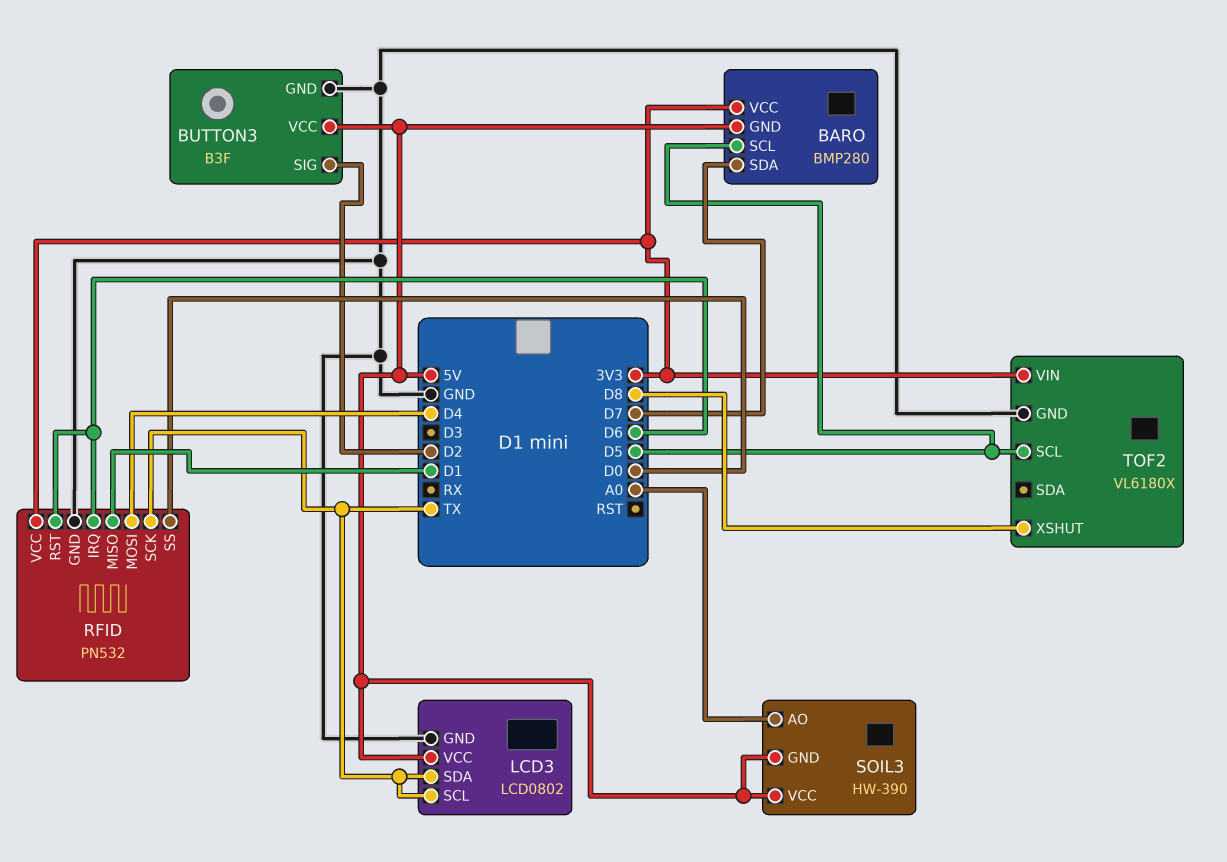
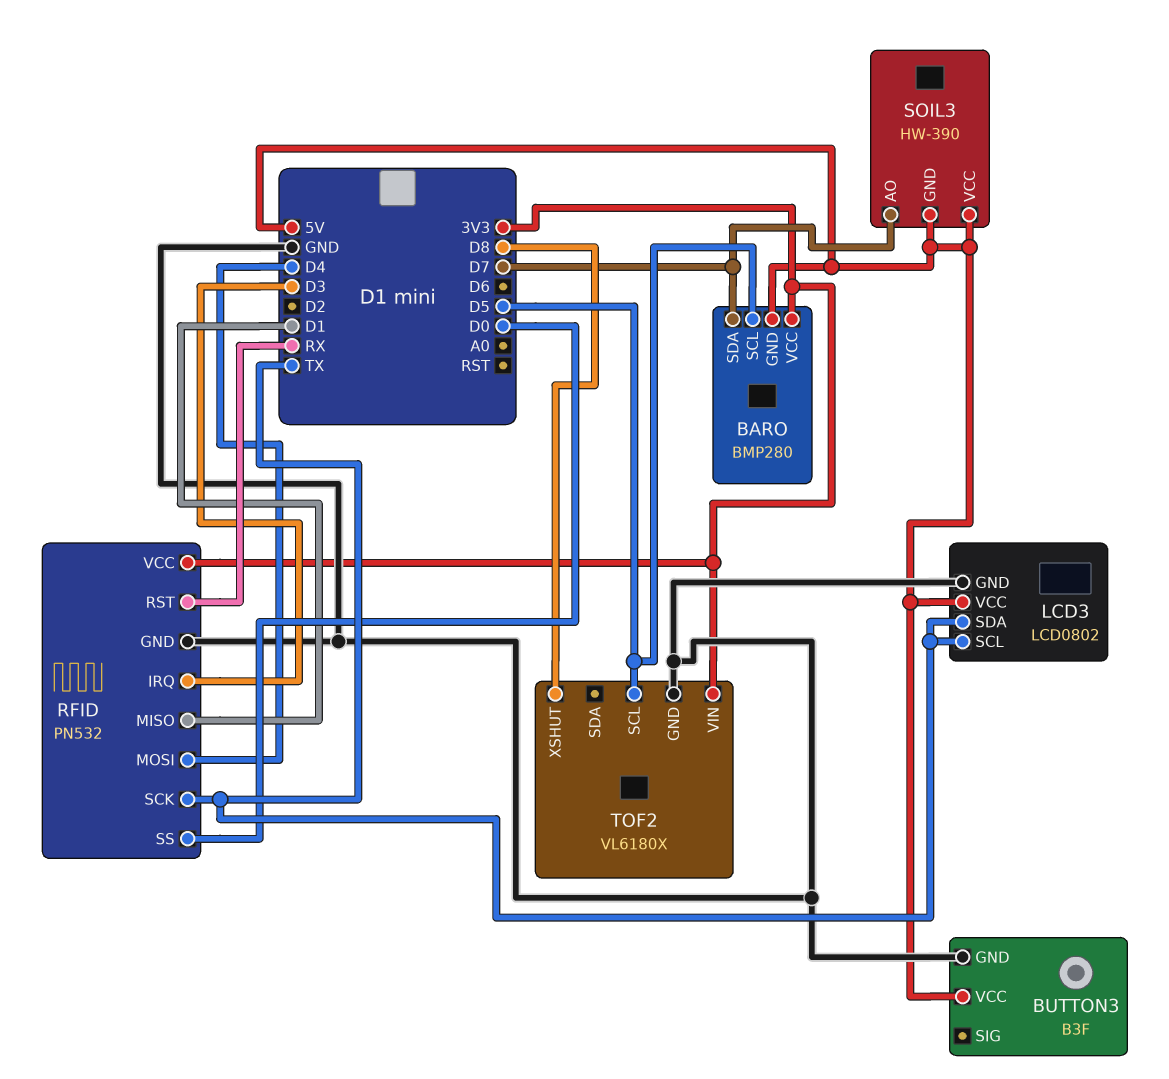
BUTTON3 pin SIG: D2 -> none
RFID pin IRQ: D6 -> D3
RFID pin RST: D6 -> RX
SOIL3 pin AO: A0 -> D7

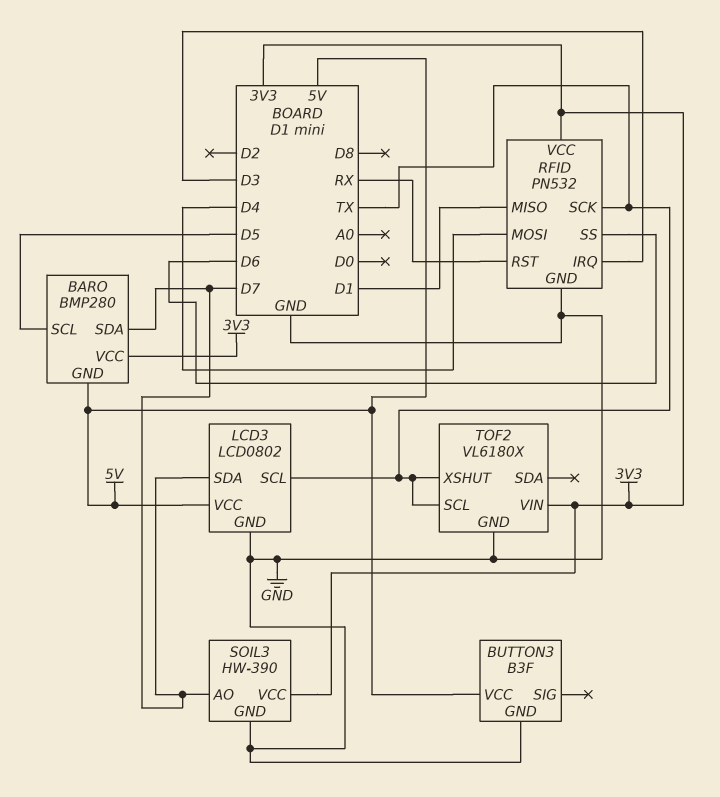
LCD3 pin SDA: TX -> D7
RFID pin SS: D0 -> D6
SOIL3 pin GND: 5V -> GND
SOIL3 pin VCC: 5V -> 3V3
TOF2 pin SCL: D5 -> TX
TOF2 pin XSHUT: D8 -> TX

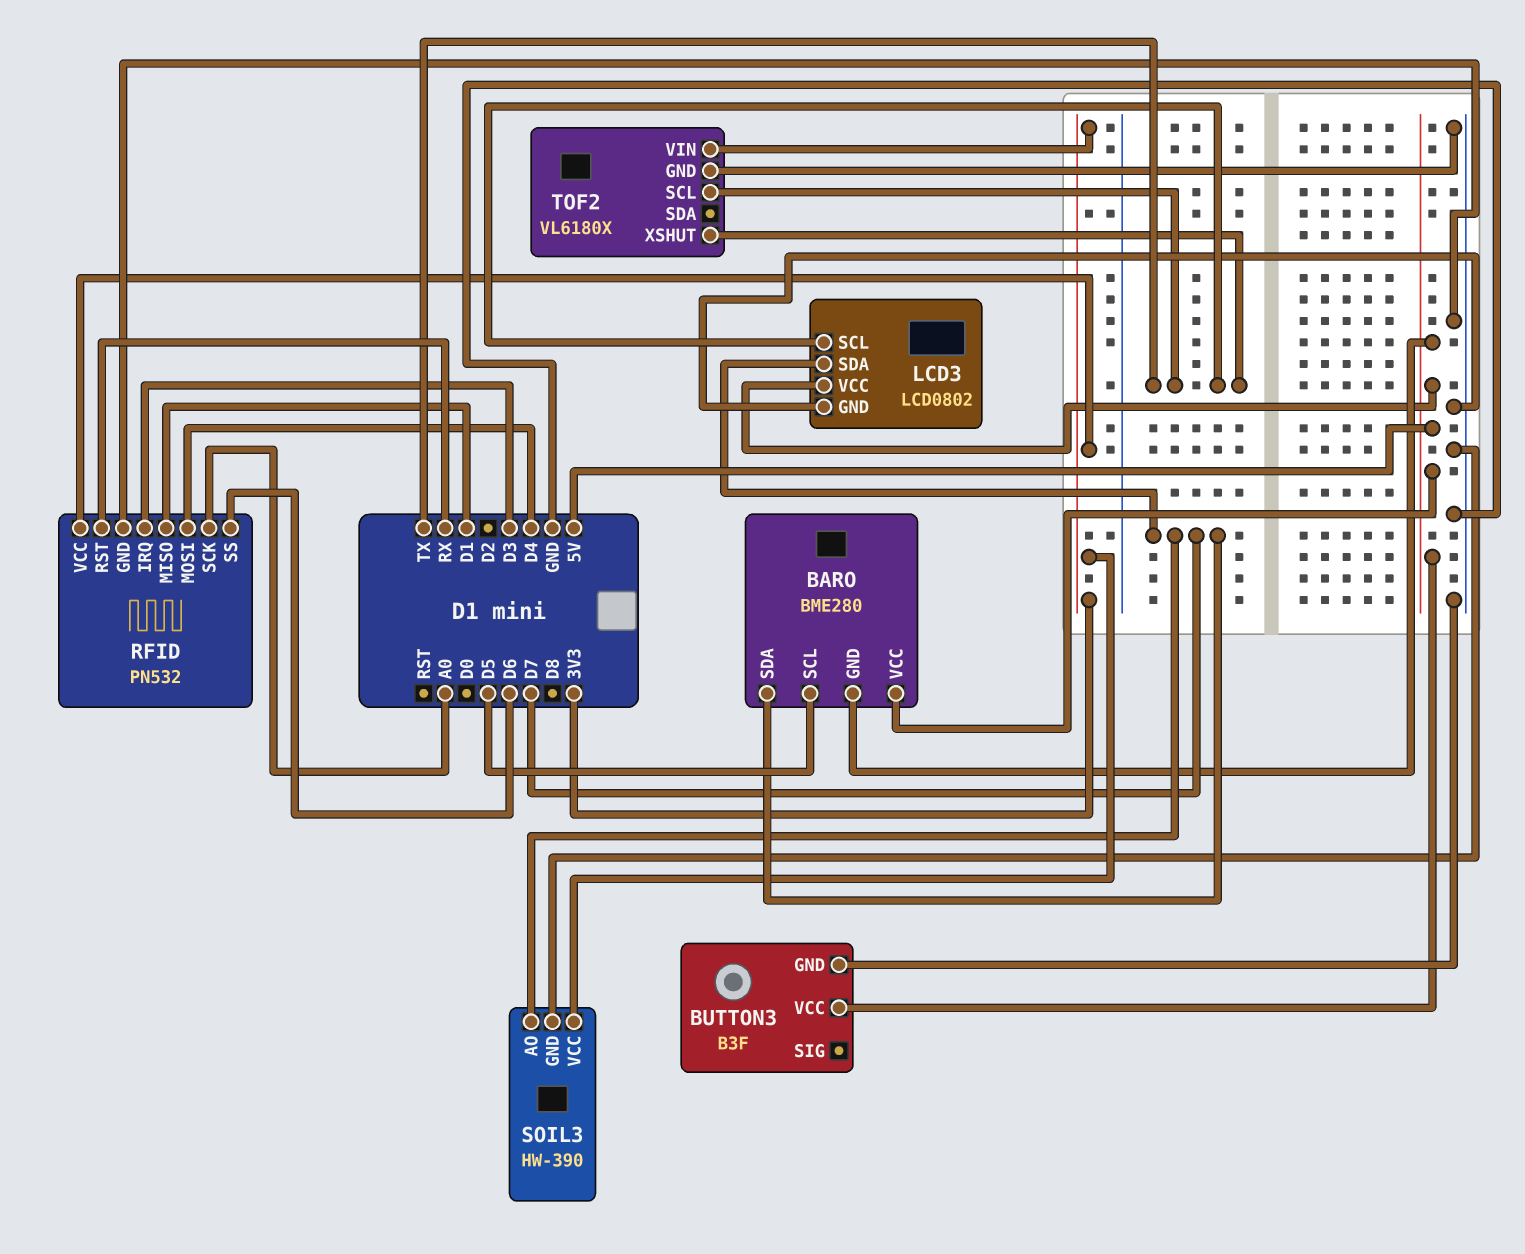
BARO: BMP280 -> BME280
BARO pin VCC: 3V3 -> 5V
RFID pin SCK: TX -> A0

